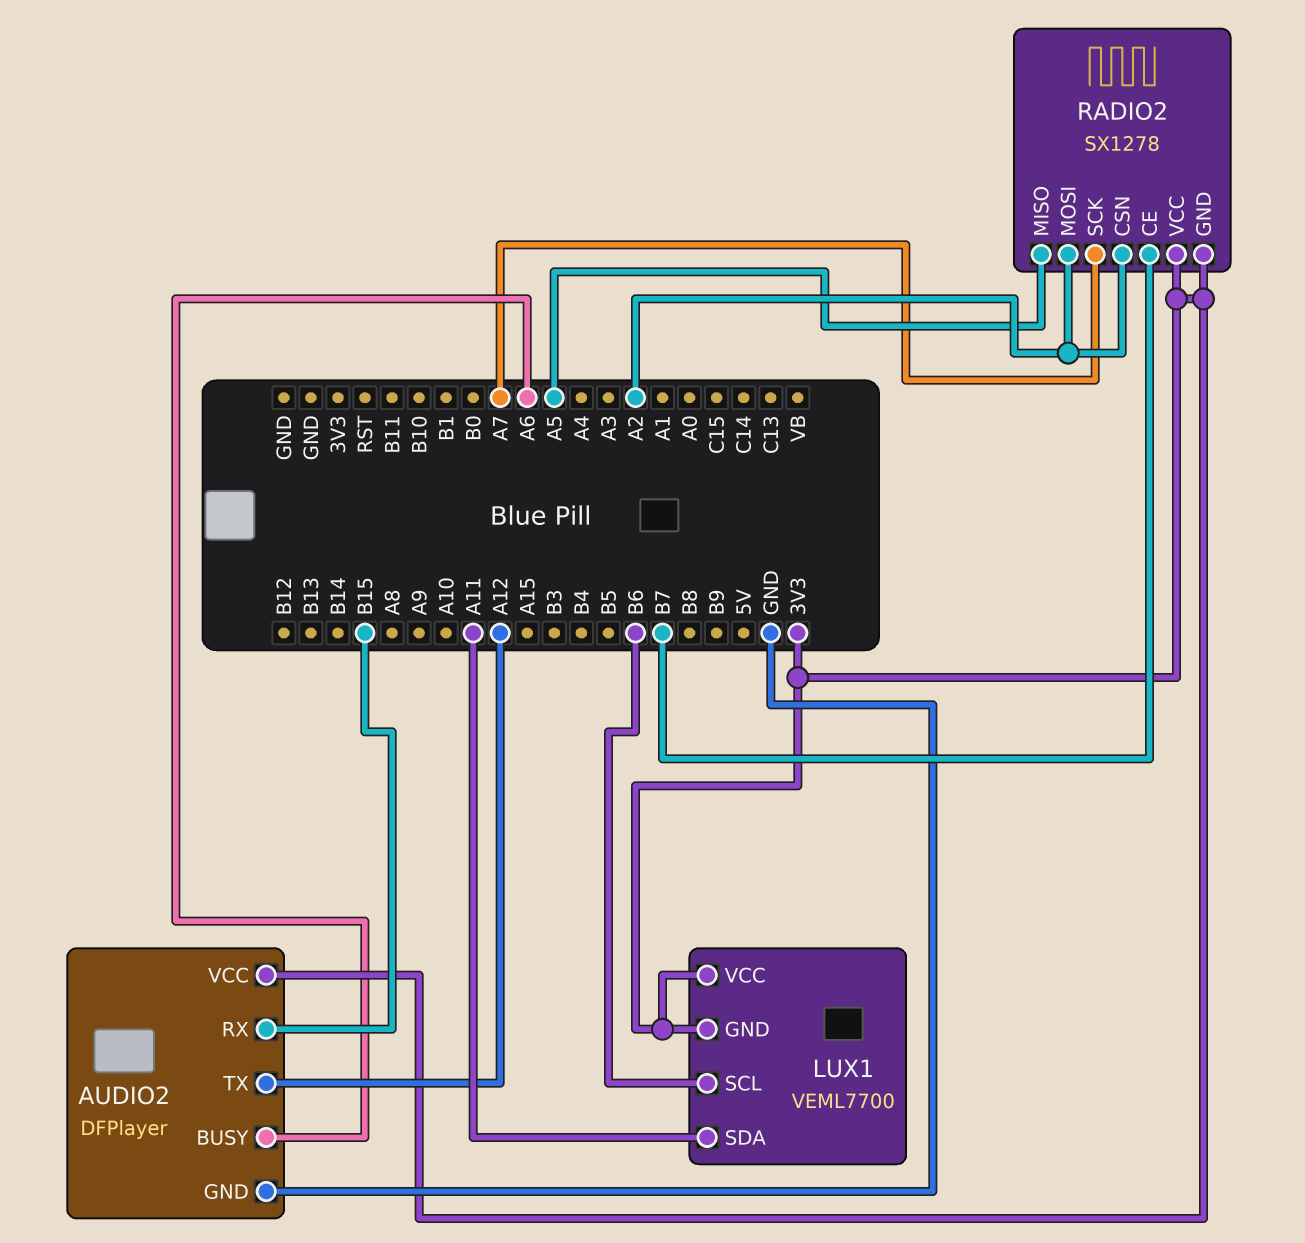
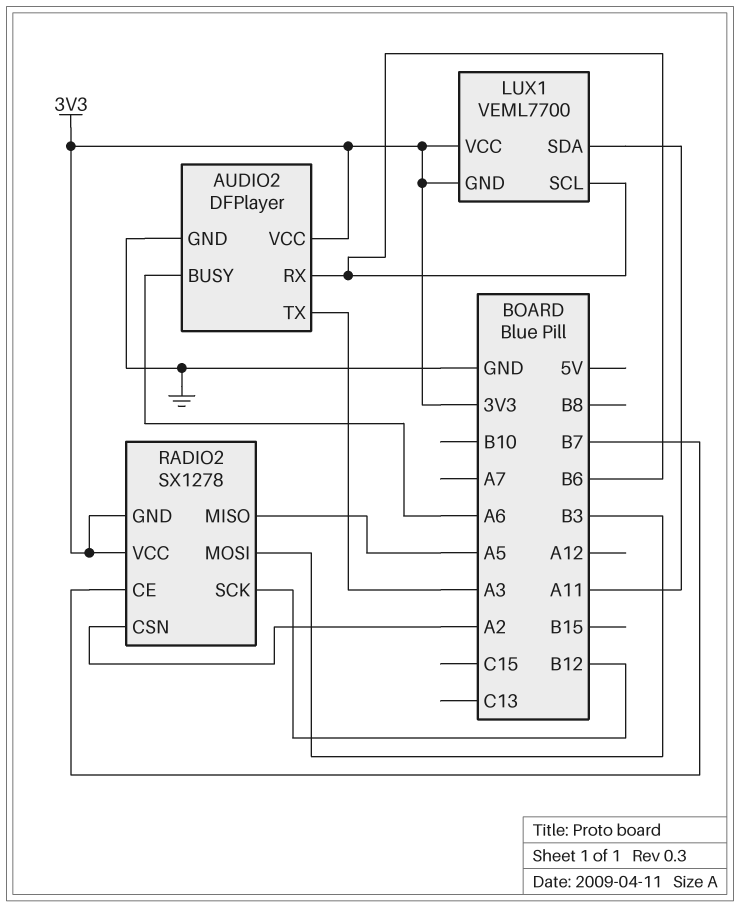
AUDIO2 pin RX: B15 -> B6
AUDIO2 pin TX: A12 -> A3
RADIO2 pin MOSI: A2 -> B3
RADIO2 pin SCK: A7 -> B12

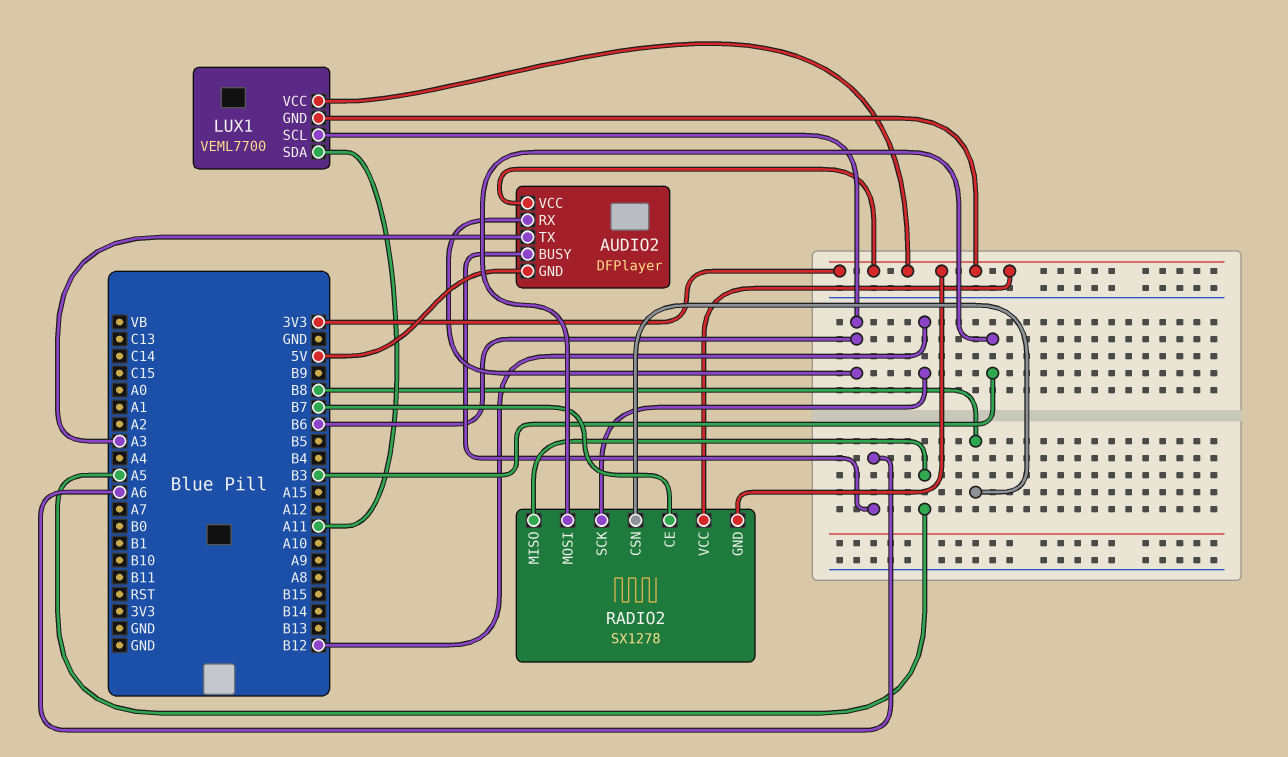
AUDIO2 pin GND: GND -> 5V
RADIO2 pin CSN: A2 -> B8

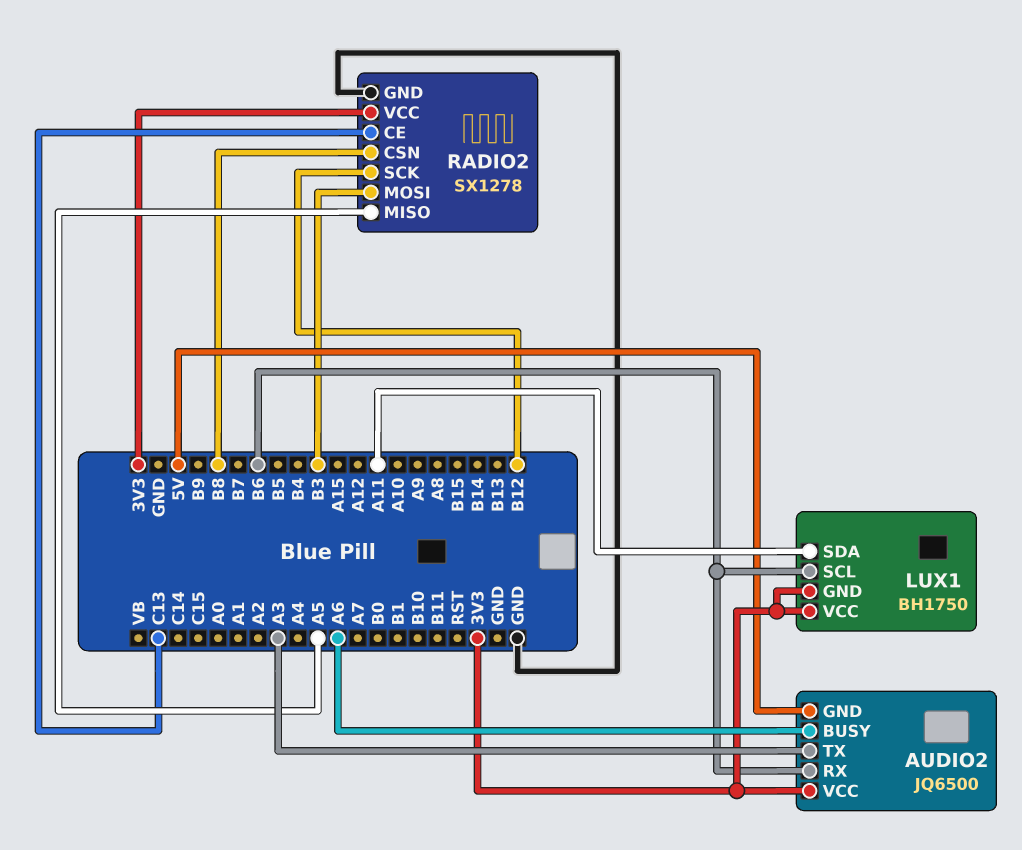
AUDIO2: DFPlayer -> JQ6500
LUX1: VEML7700 -> BH1750
RADIO2 pin CE: B7 -> C13
RADIO2 pin GND: 3V3 -> GND

